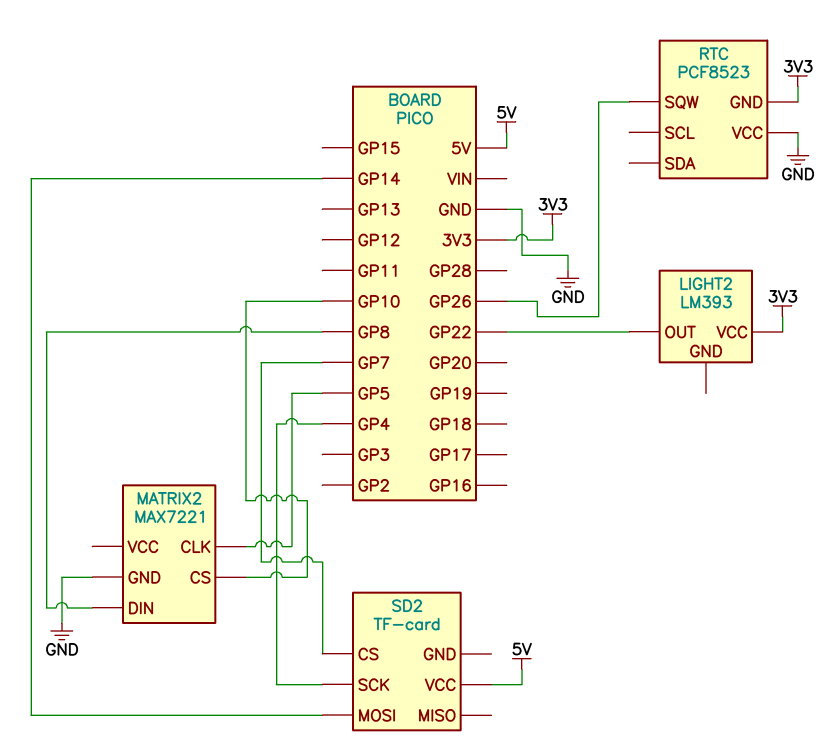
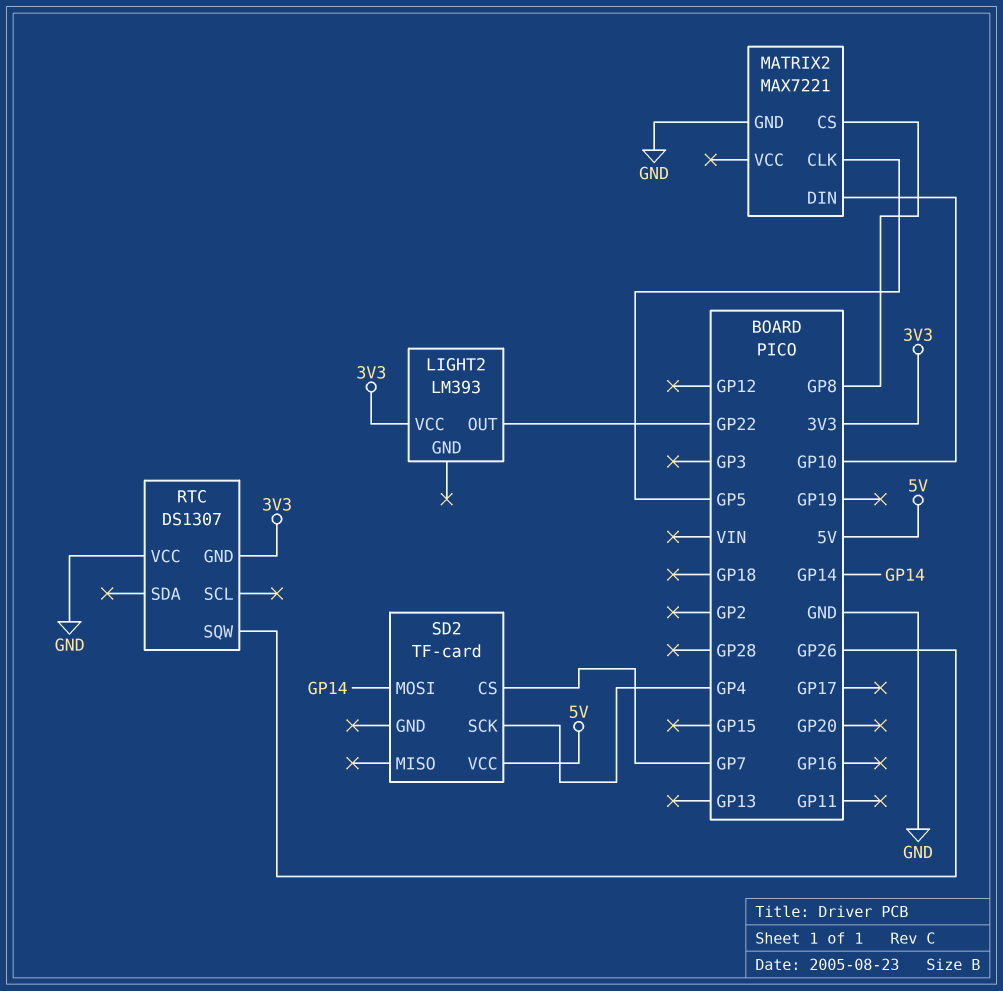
MATRIX2 pin CS: GP10 -> GP8
MATRIX2 pin DIN: GP8 -> GP10
RTC: PCF8523 -> DS1307

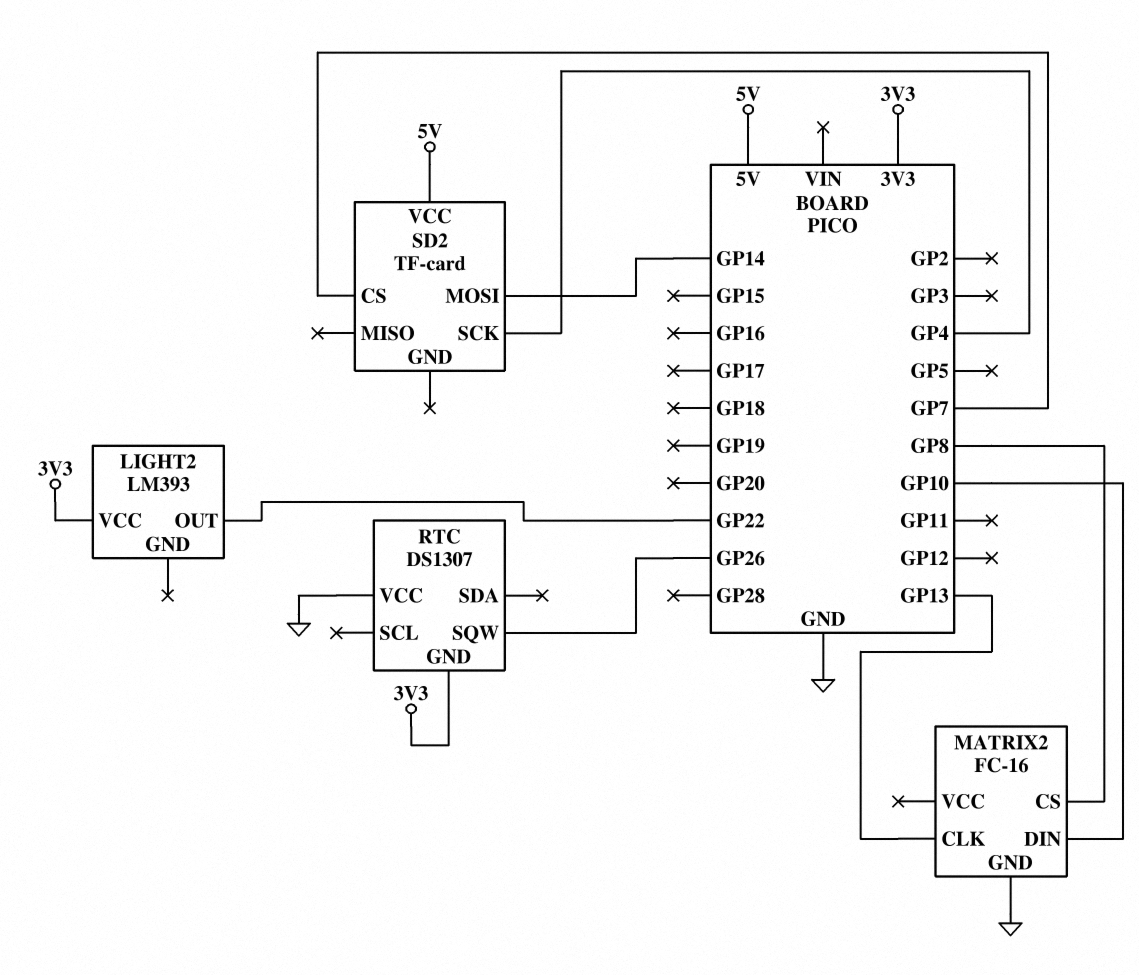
MATRIX2: MAX7221 -> FC-16
MATRIX2 pin CLK: GP5 -> GP13

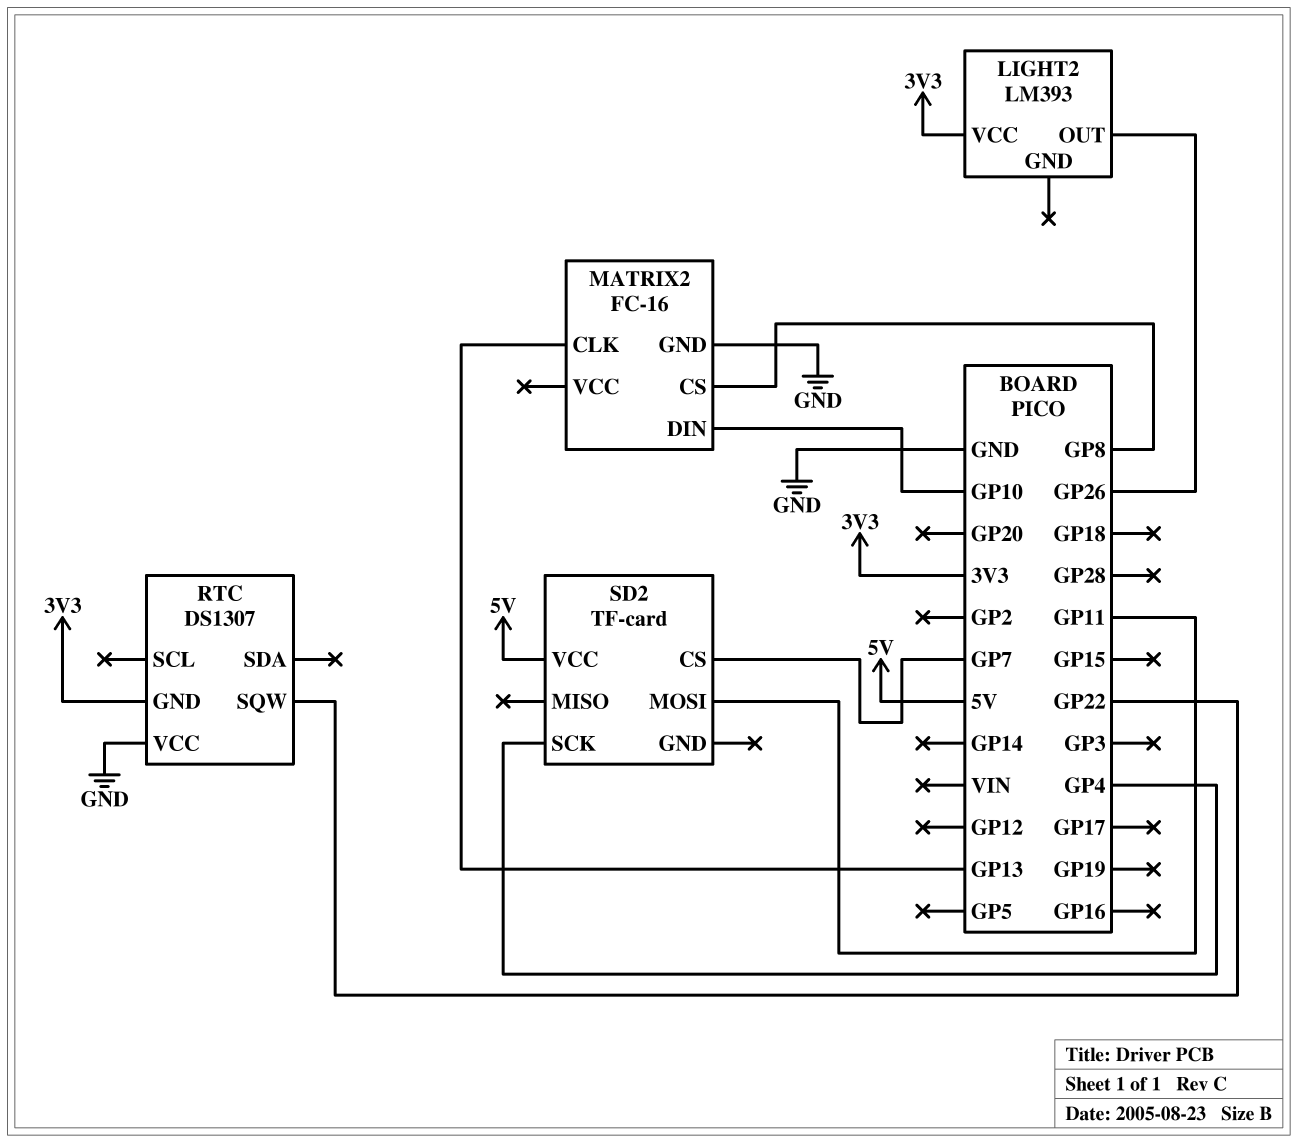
LIGHT2 pin OUT: GP22 -> GP26
RTC pin SQW: GP26 -> GP22
SD2 pin MOSI: GP14 -> GP11

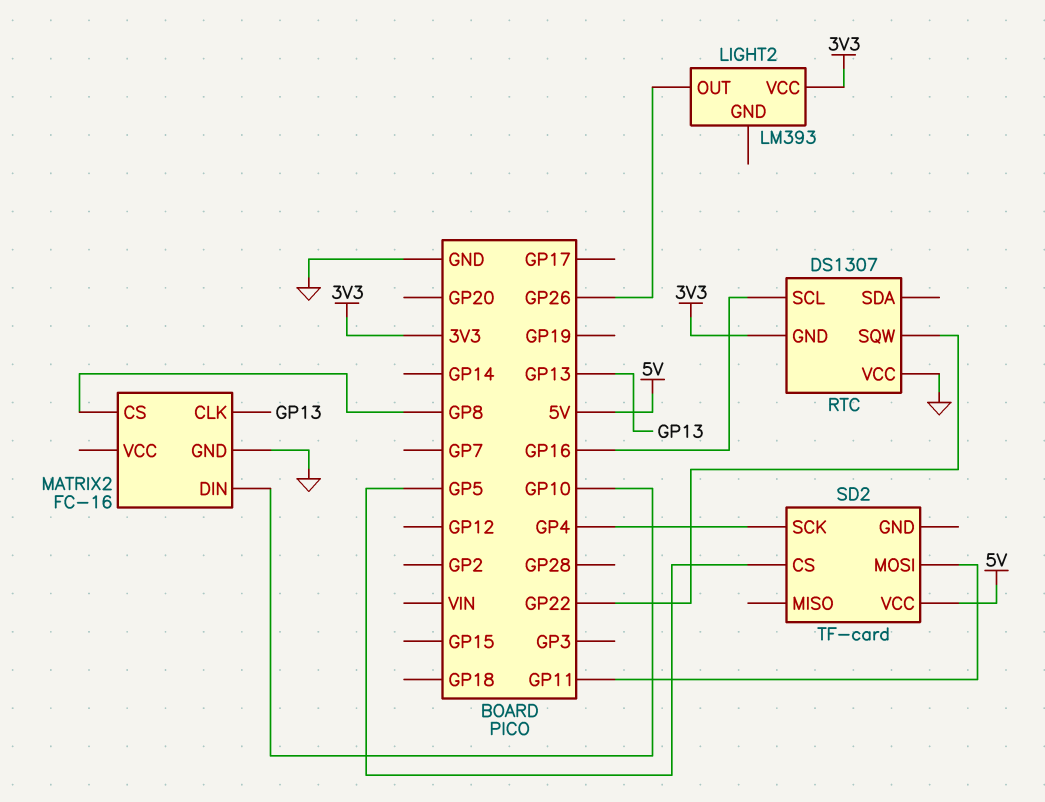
RTC pin SCL: none -> GP16
SD2 pin CS: GP7 -> GP5

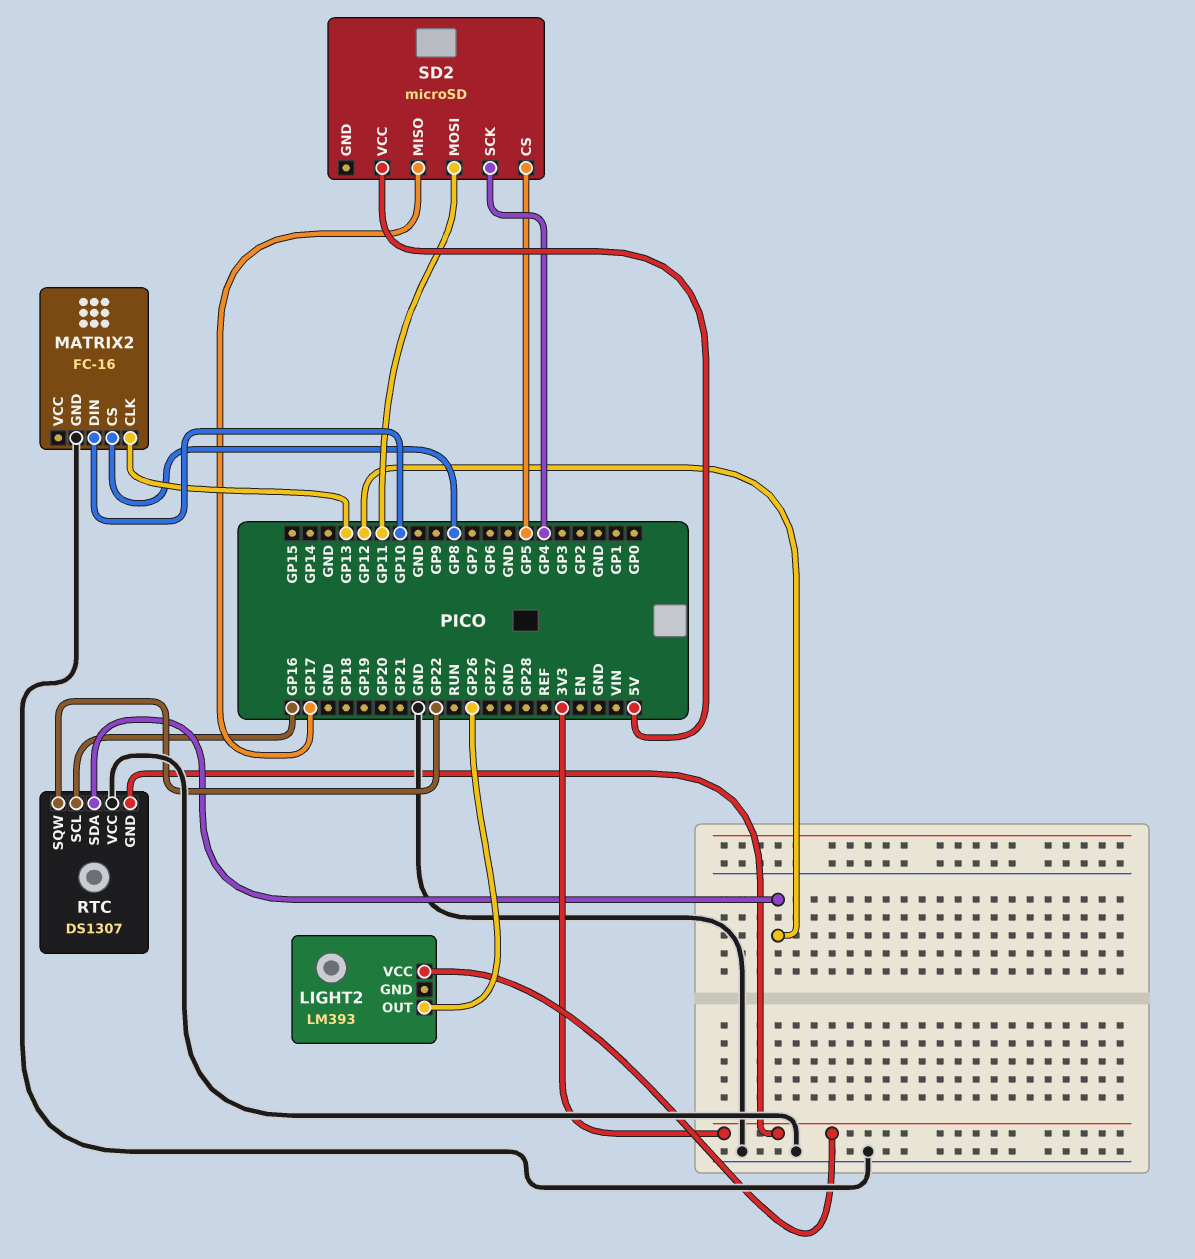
RTC pin SDA: none -> GP12
SD2: TF-card -> microSD
SD2 pin MISO: none -> GP17

